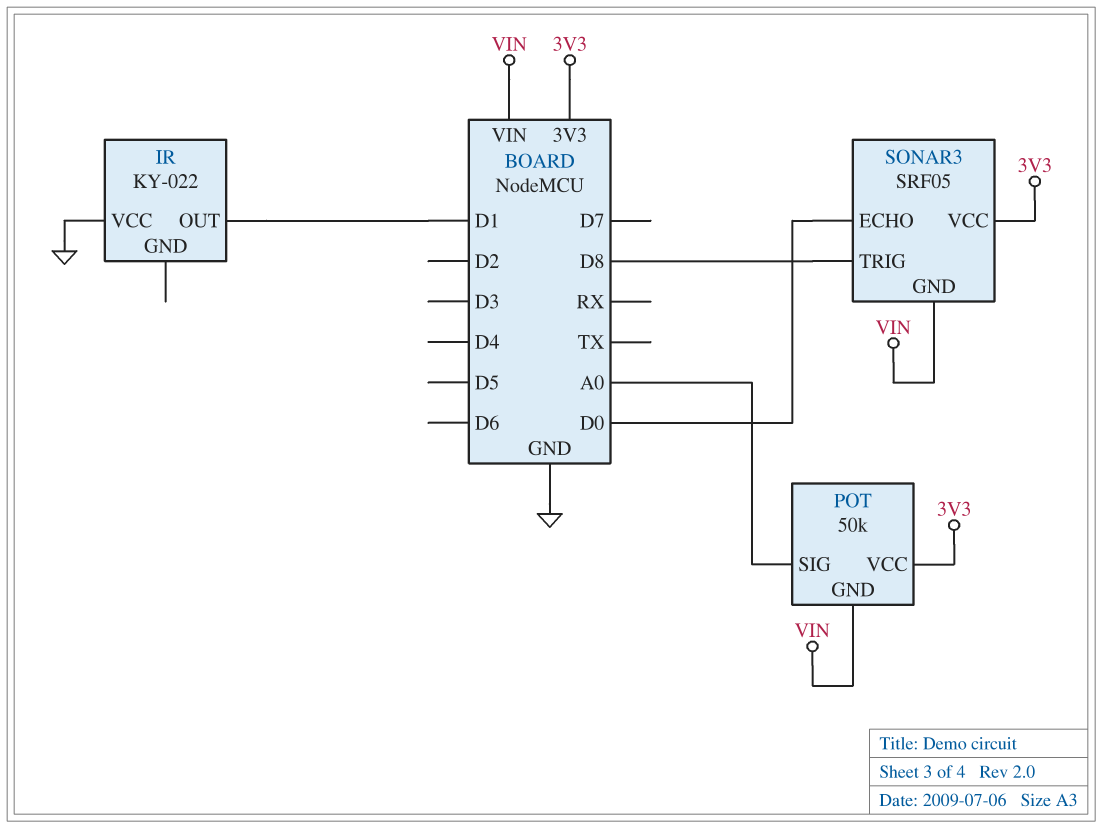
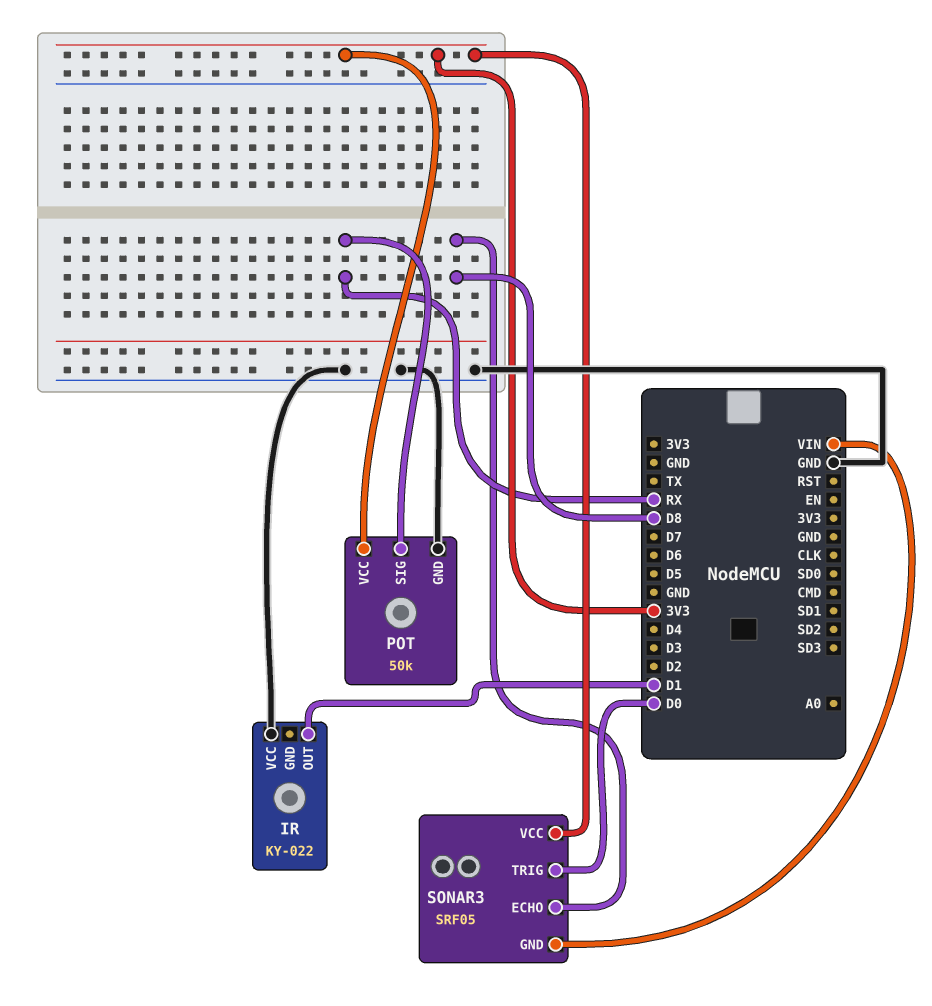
POT pin GND: VIN -> GND
POT pin SIG: A0 -> RX
SONAR3 pin ECHO: D0 -> D8
SONAR3 pin TRIG: D8 -> D0

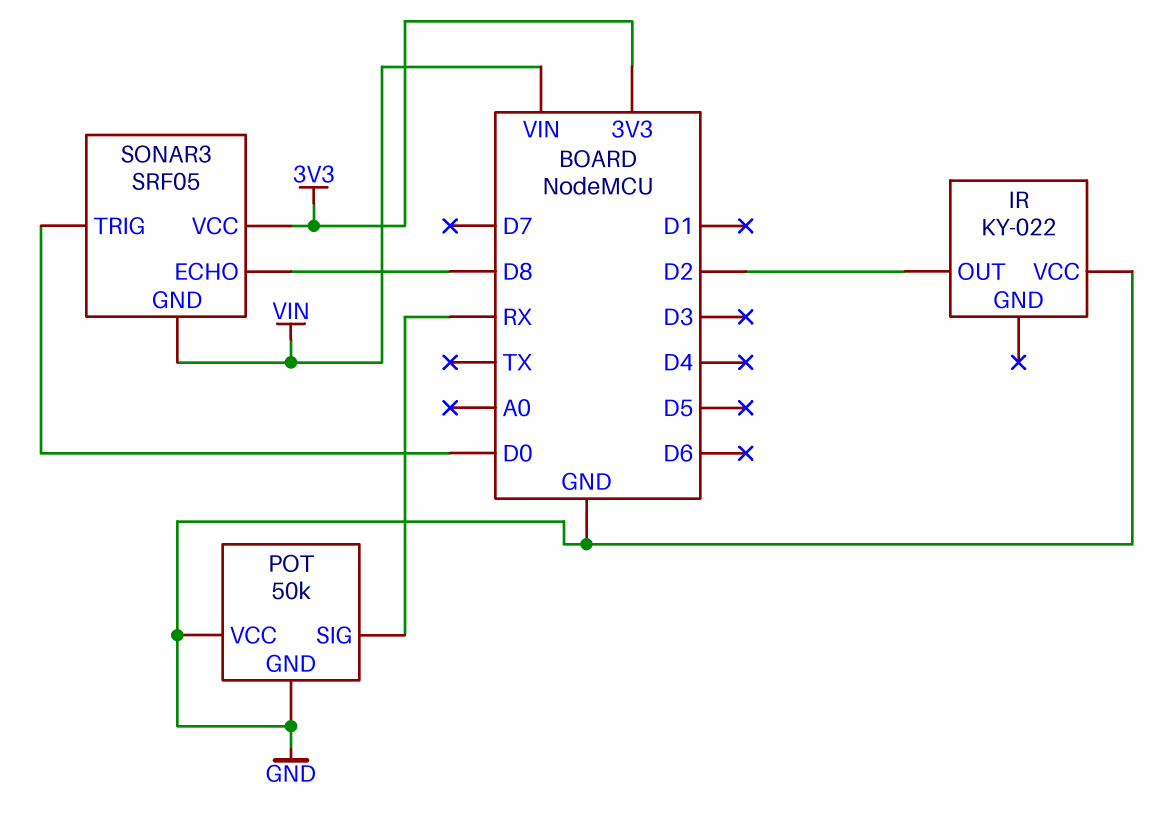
IR pin OUT: D1 -> D2
POT pin VCC: 3V3 -> GND

